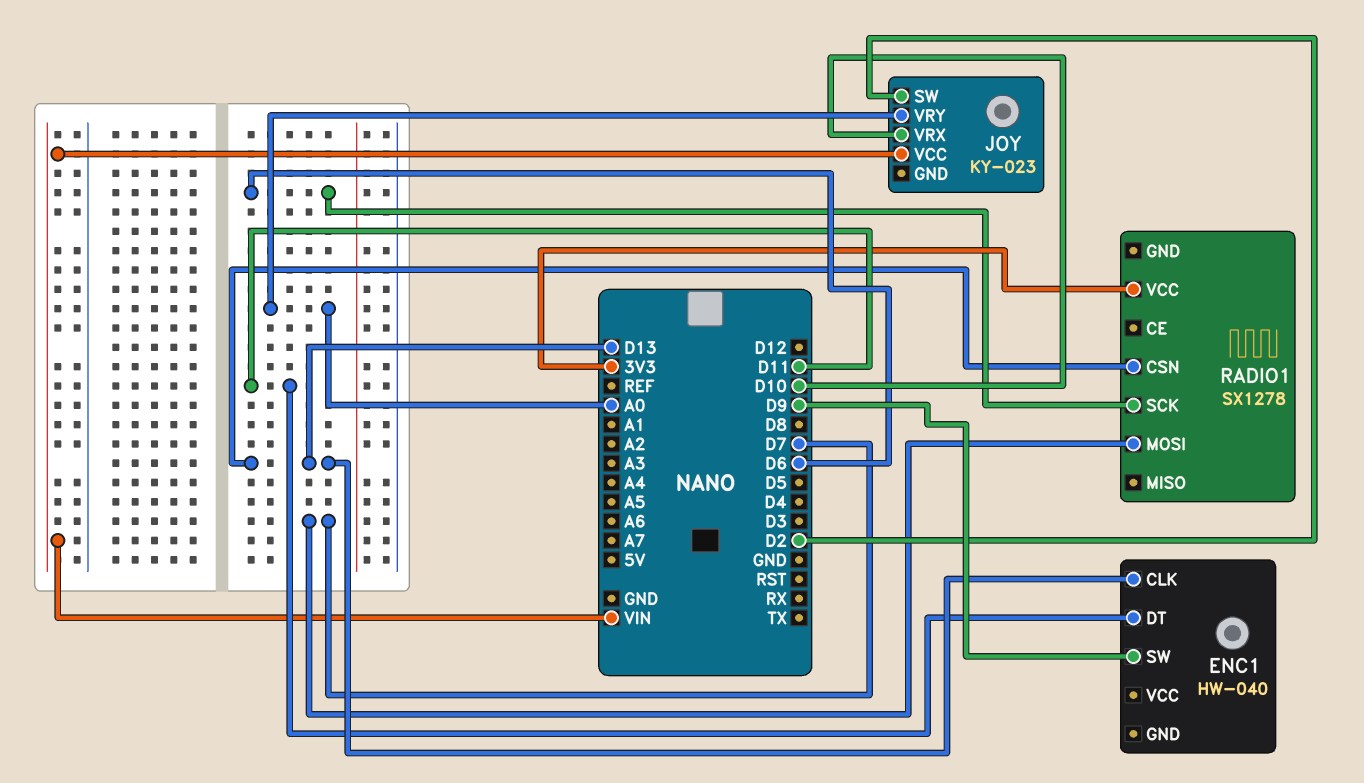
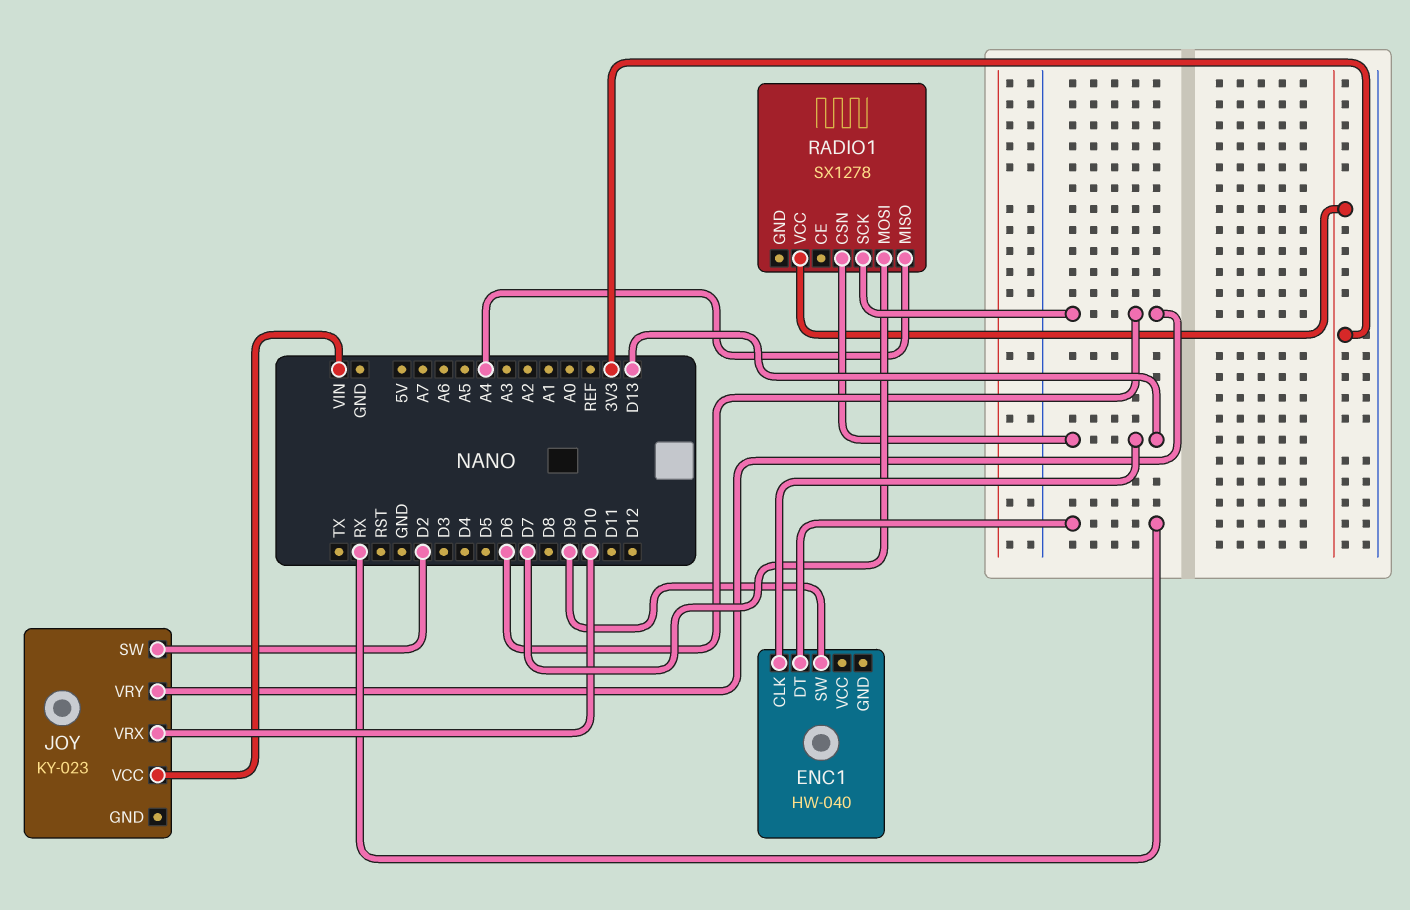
ENC1 pin DT: D11 -> RX
JOY pin VRY: A0 -> D6
RADIO1 pin MISO: none -> A4

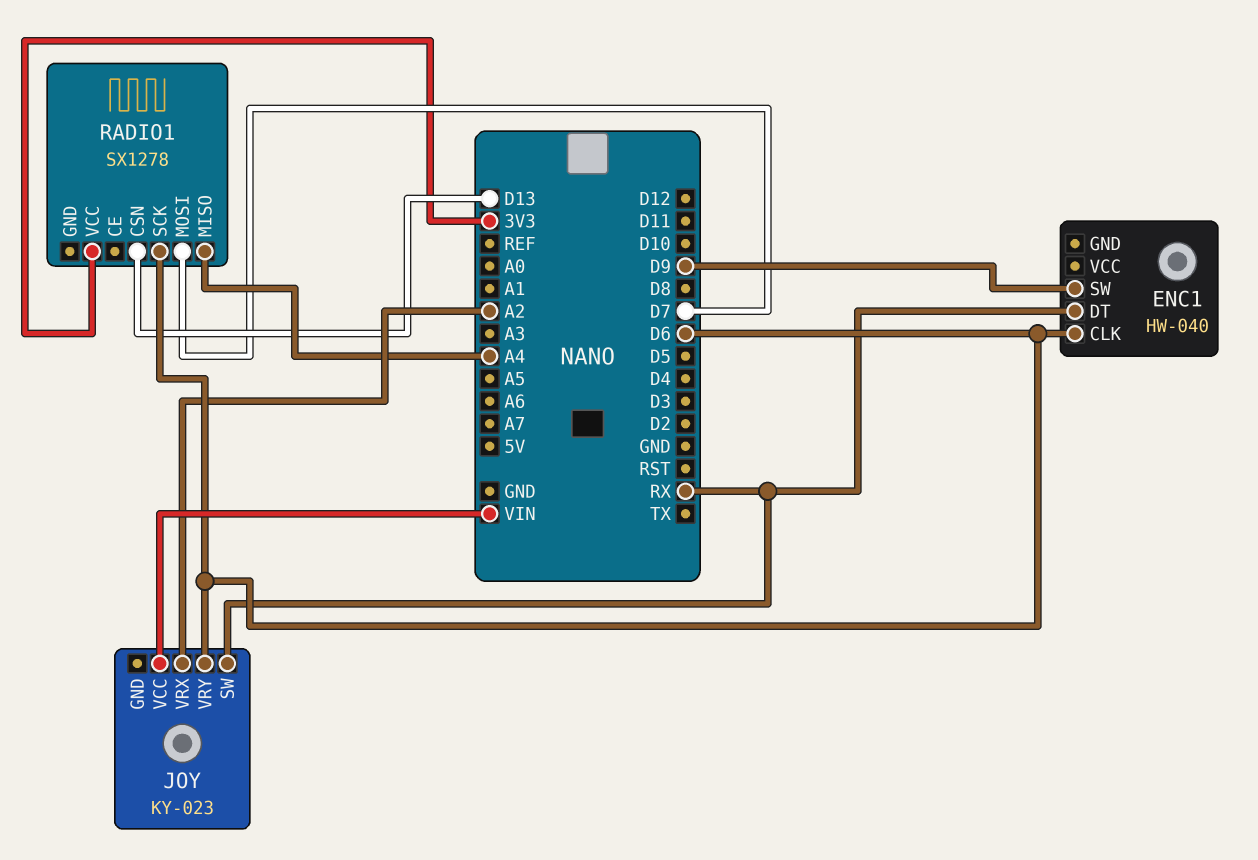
ENC1 pin CLK: D13 -> D6
JOY pin SW: D2 -> RX
JOY pin VRX: D10 -> A2

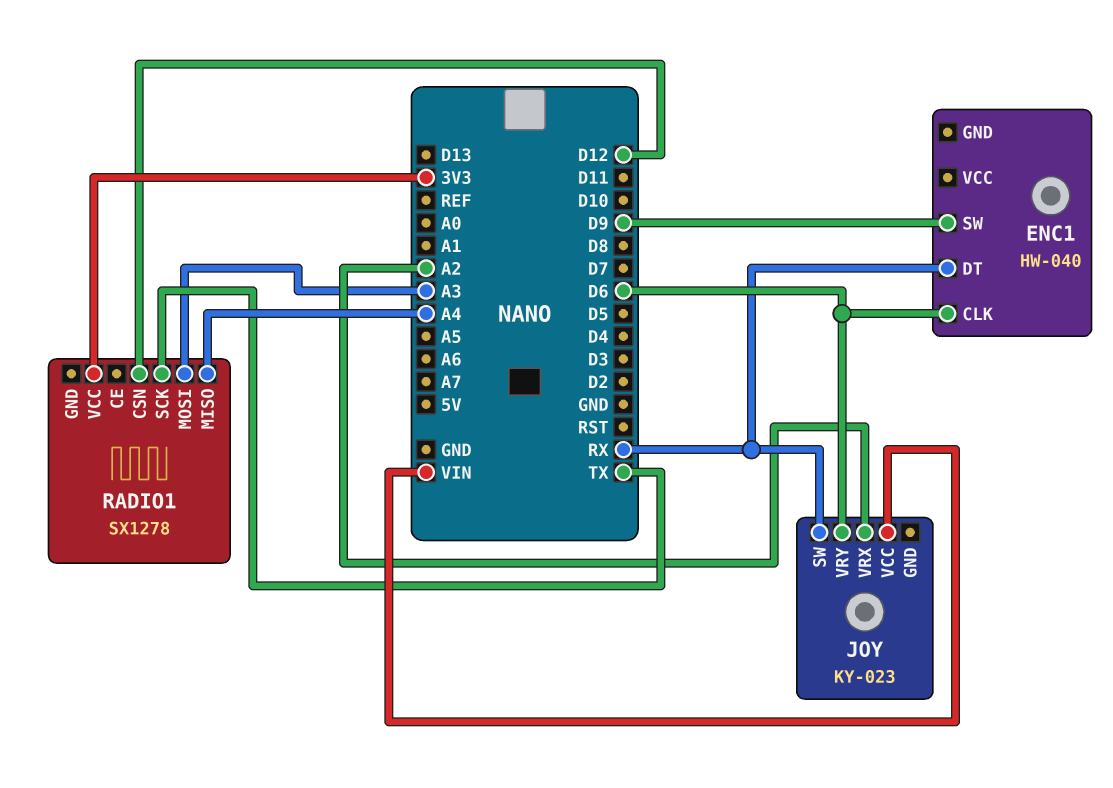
RADIO1 pin CSN: D13 -> D12
RADIO1 pin MOSI: D7 -> A3
RADIO1 pin SCK: D6 -> TX

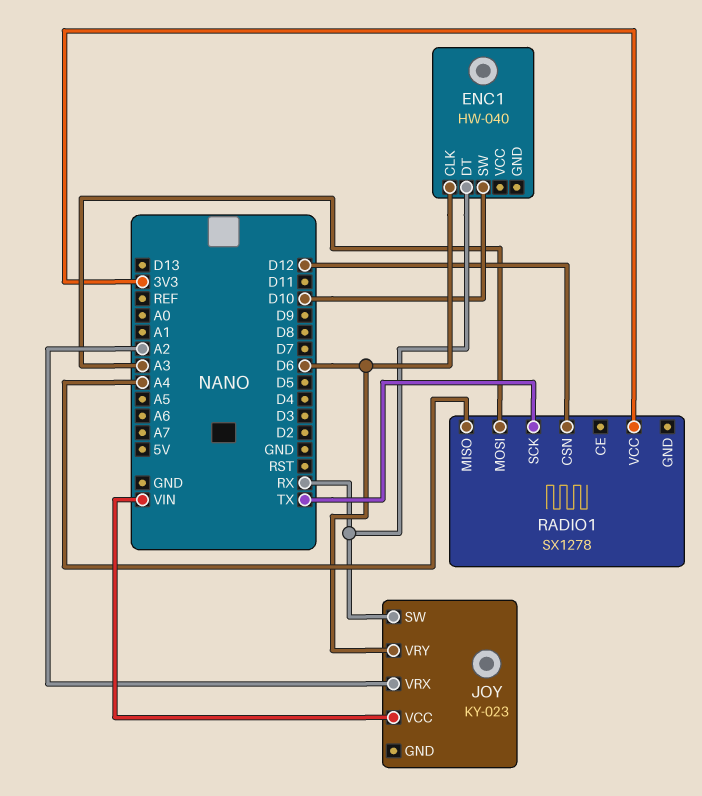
ENC1 pin SW: D9 -> D10

